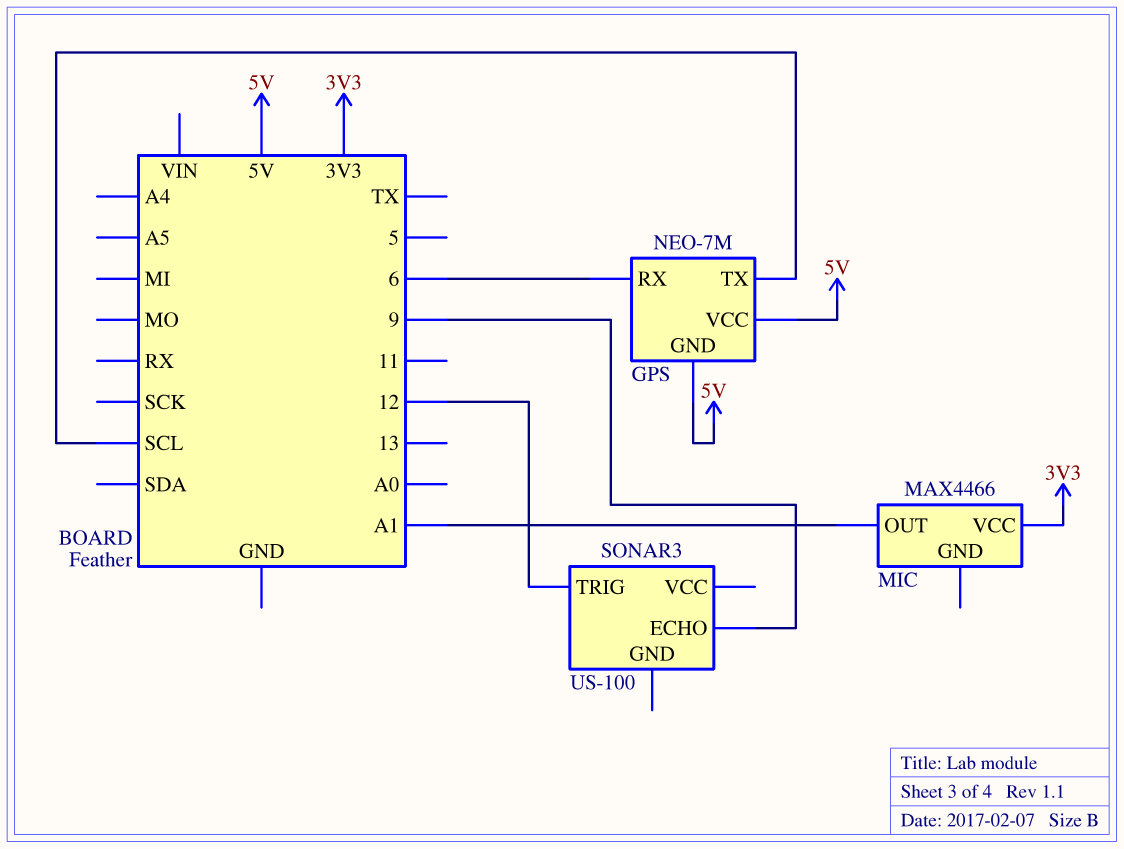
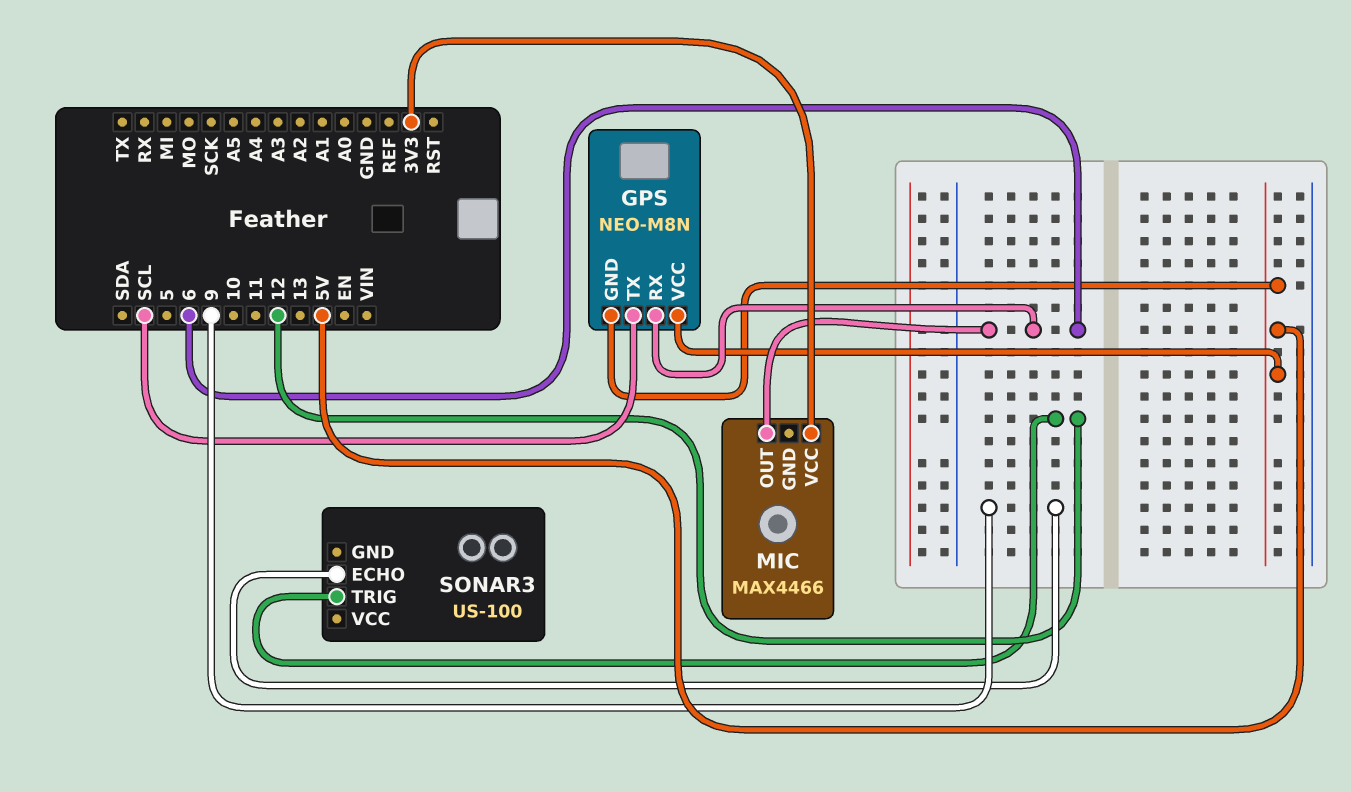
GPS: NEO-7M -> NEO-M8N
MIC pin OUT: A1 -> 6

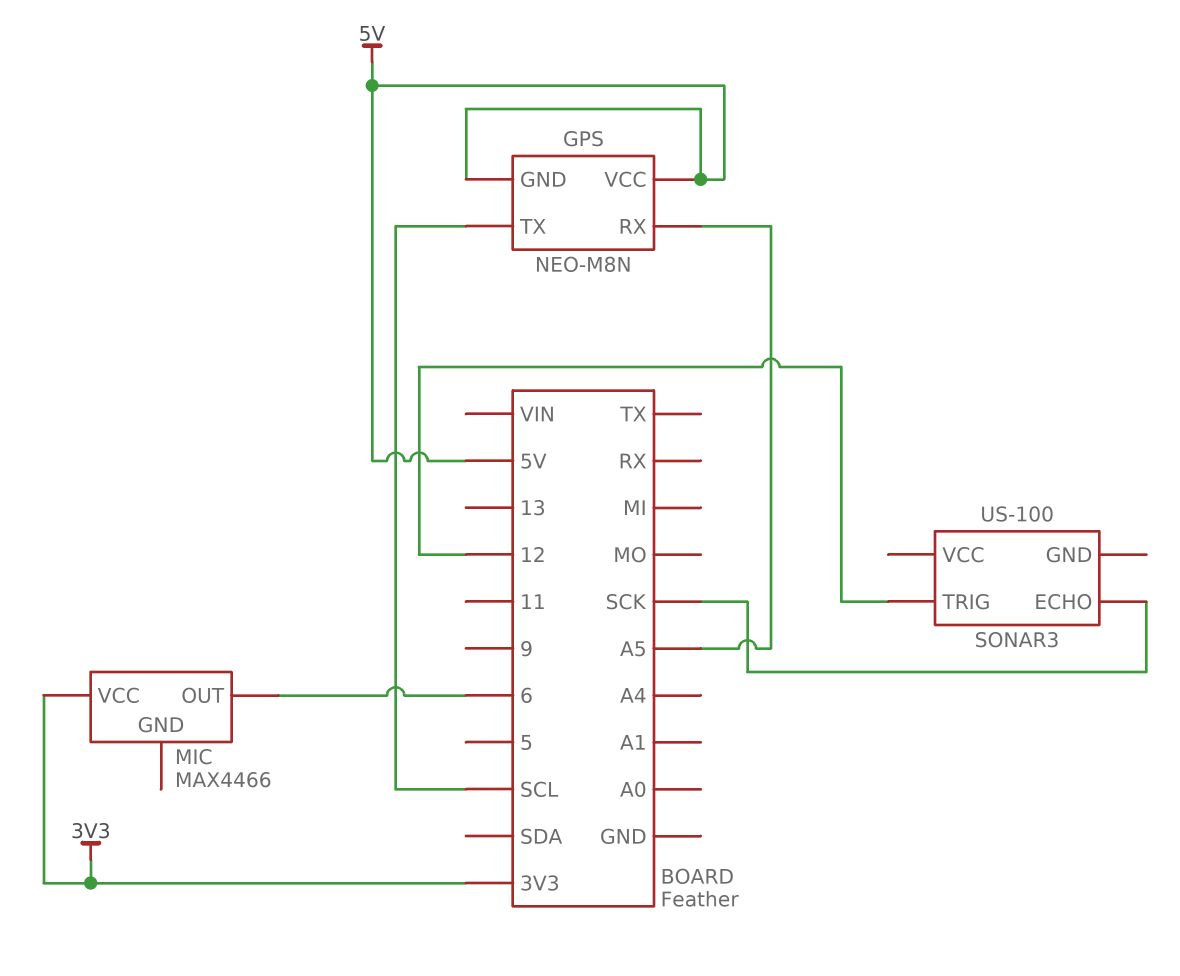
GPS pin RX: 6 -> A5
SONAR3 pin ECHO: 9 -> SCK

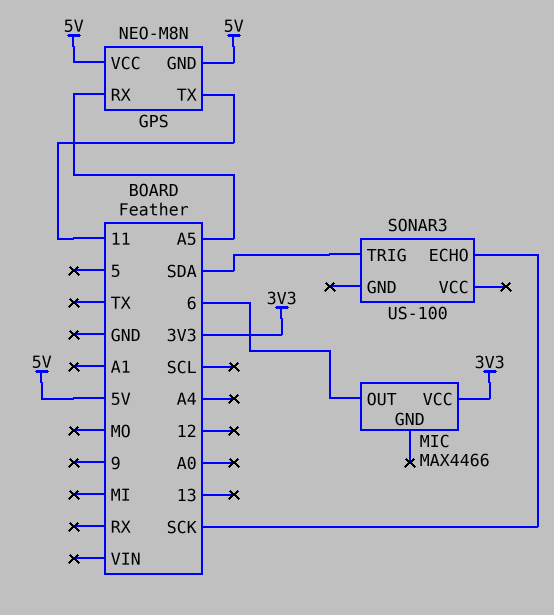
GPS pin TX: SCL -> 11
SONAR3 pin TRIG: 12 -> SDA

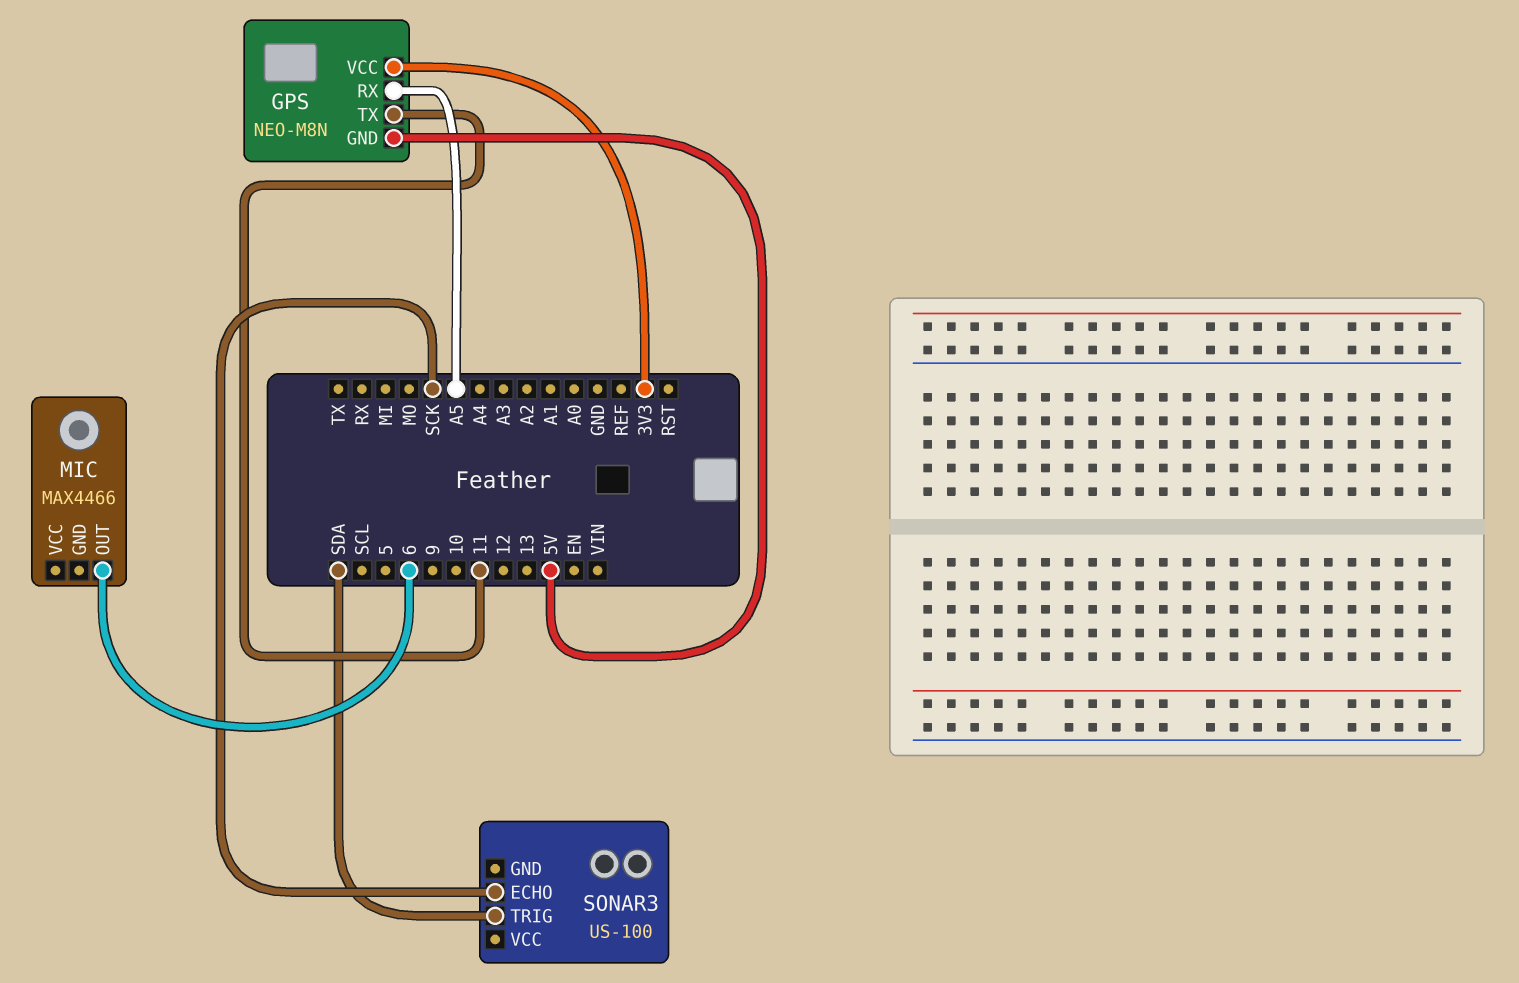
GPS pin VCC: 5V -> 3V3
MIC pin VCC: 3V3 -> none

